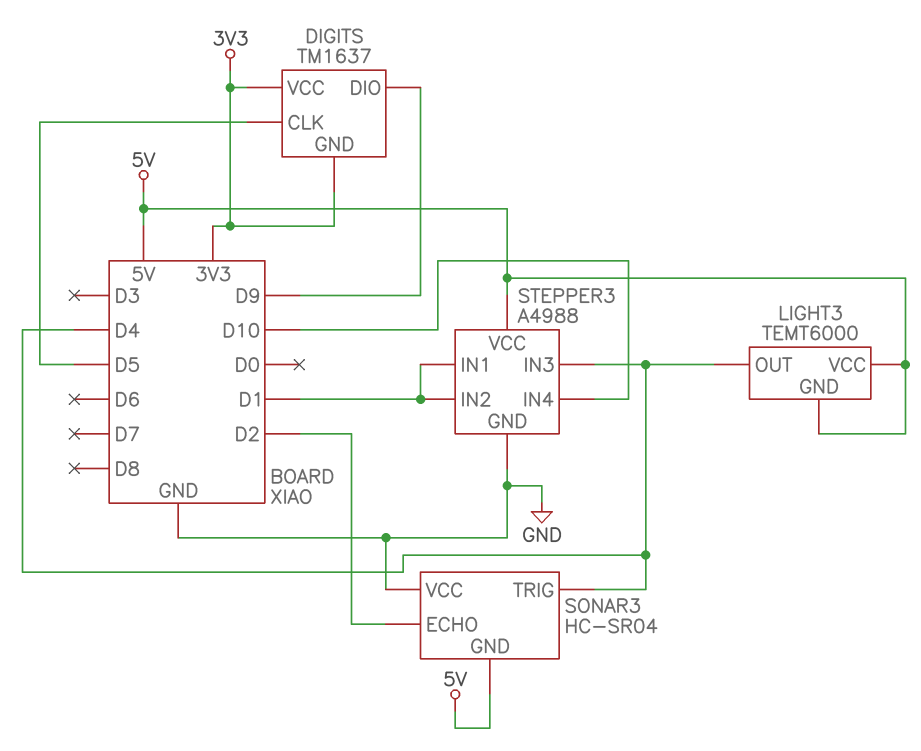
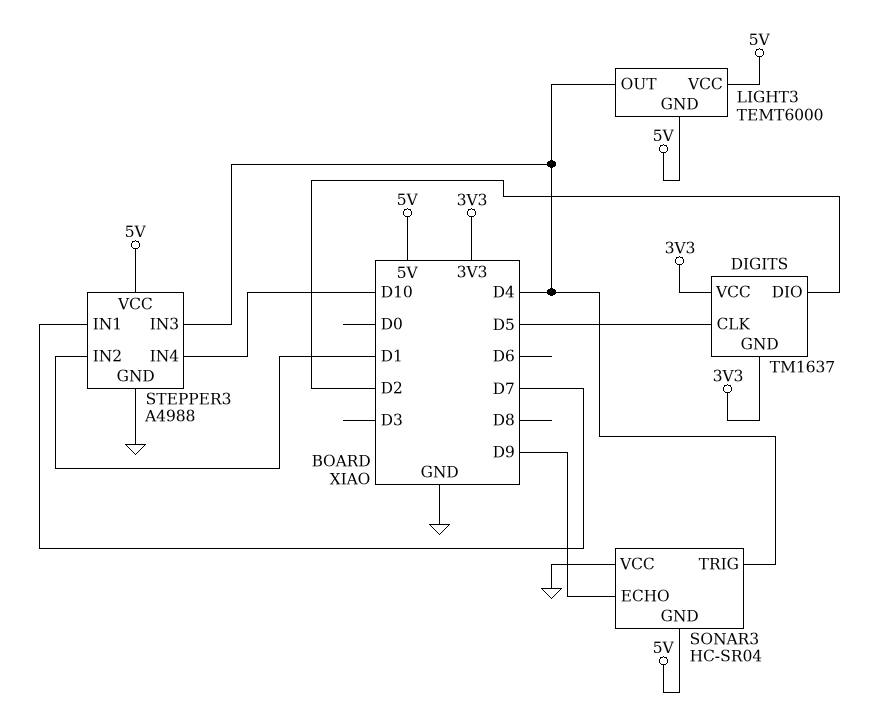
DIGITS pin DIO: D9 -> D2
SONAR3 pin ECHO: D2 -> D9
STEPPER3 pin IN1: D1 -> D7

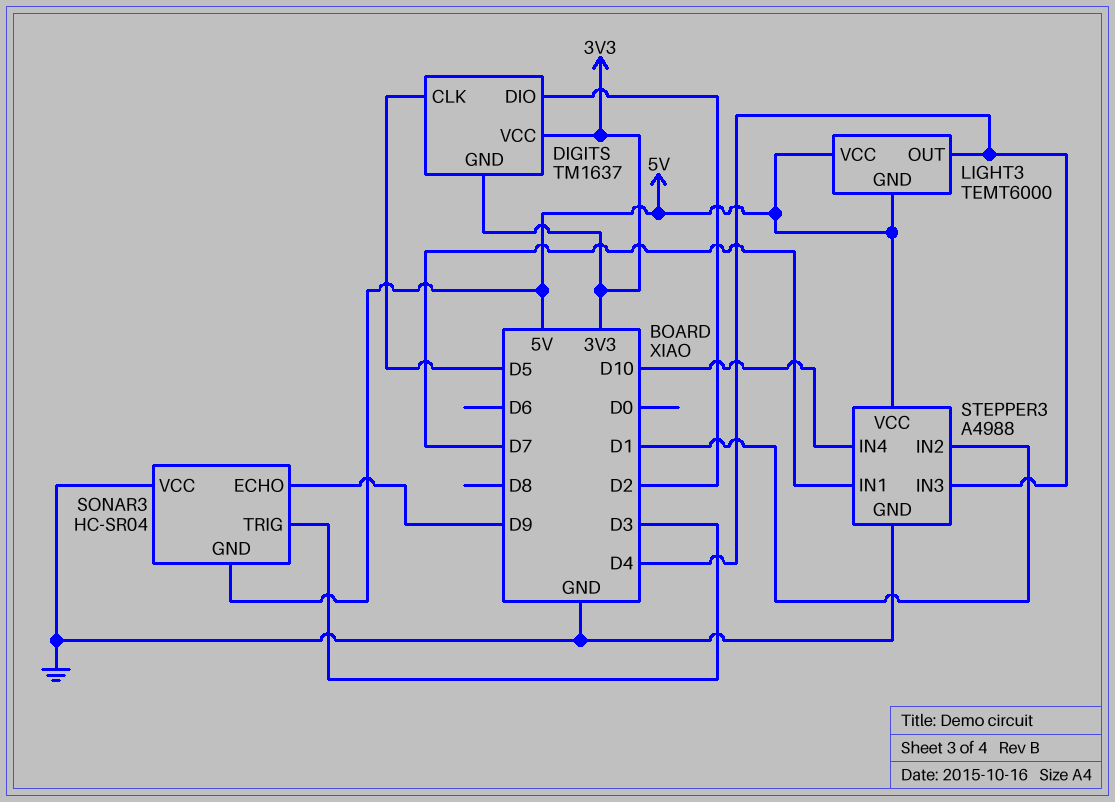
SONAR3 pin TRIG: D4 -> D3

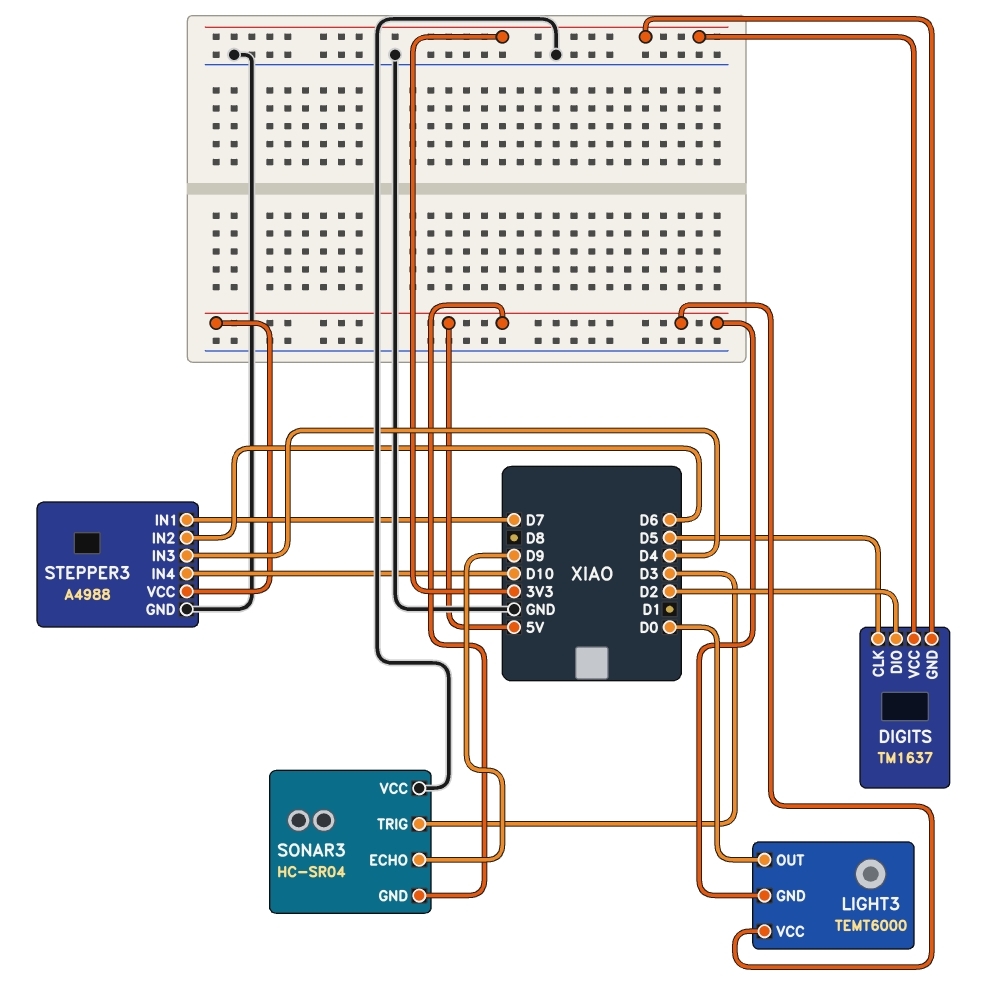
LIGHT3 pin OUT: D4 -> D0
STEPPER3 pin IN2: D1 -> D6

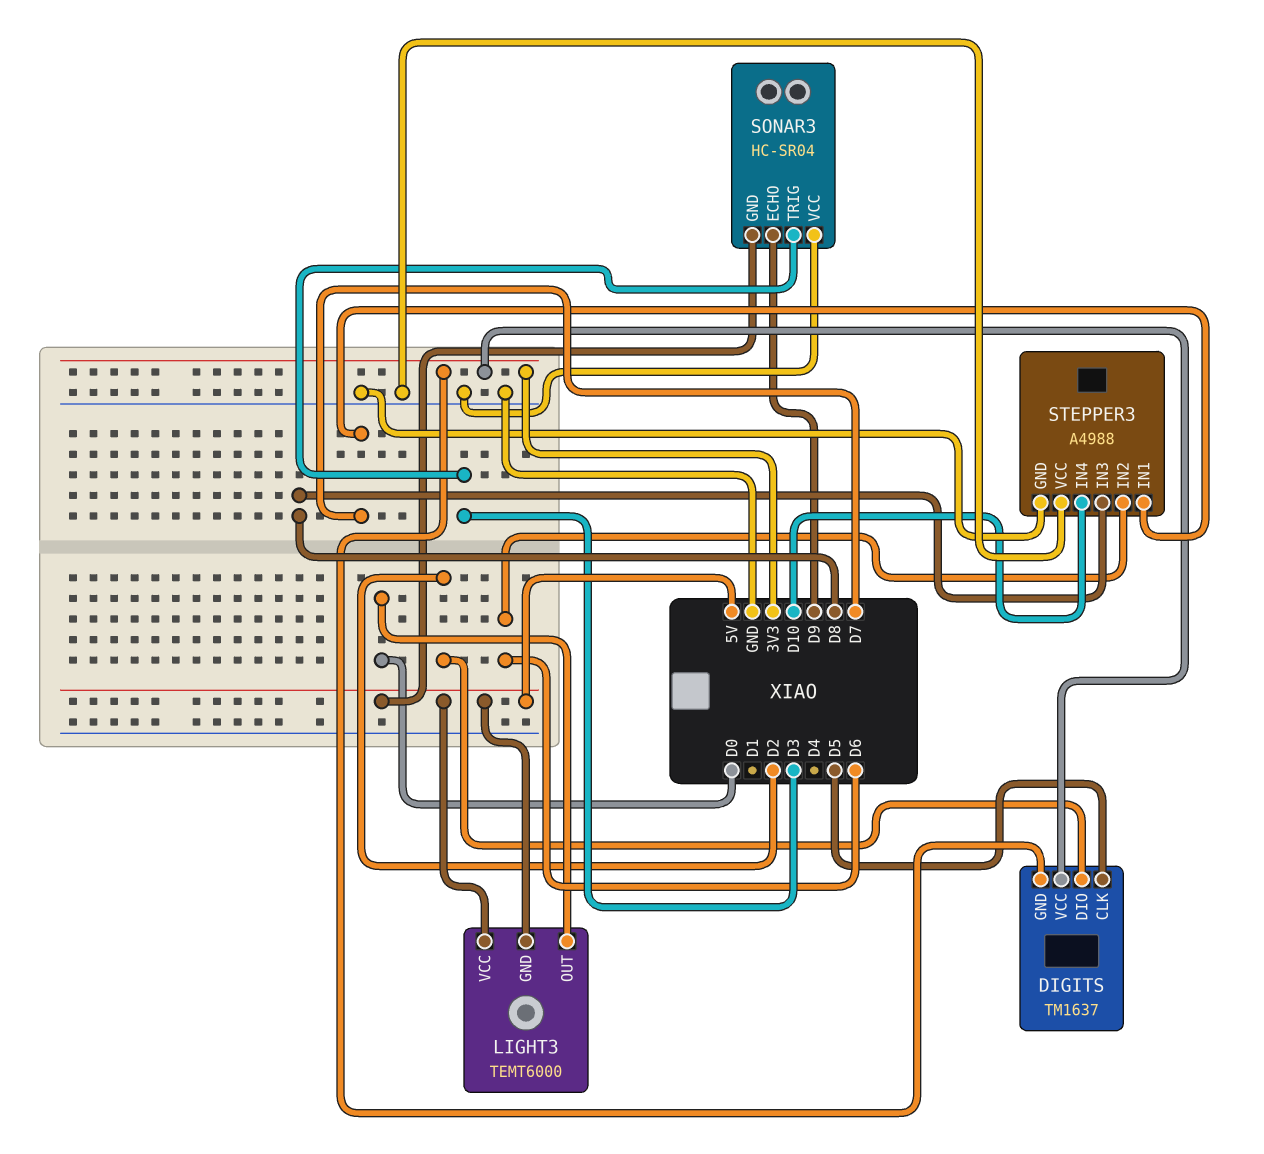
STEPPER3 pin IN3: D4 -> D8
STEPPER3 pin VCC: 5V -> GND

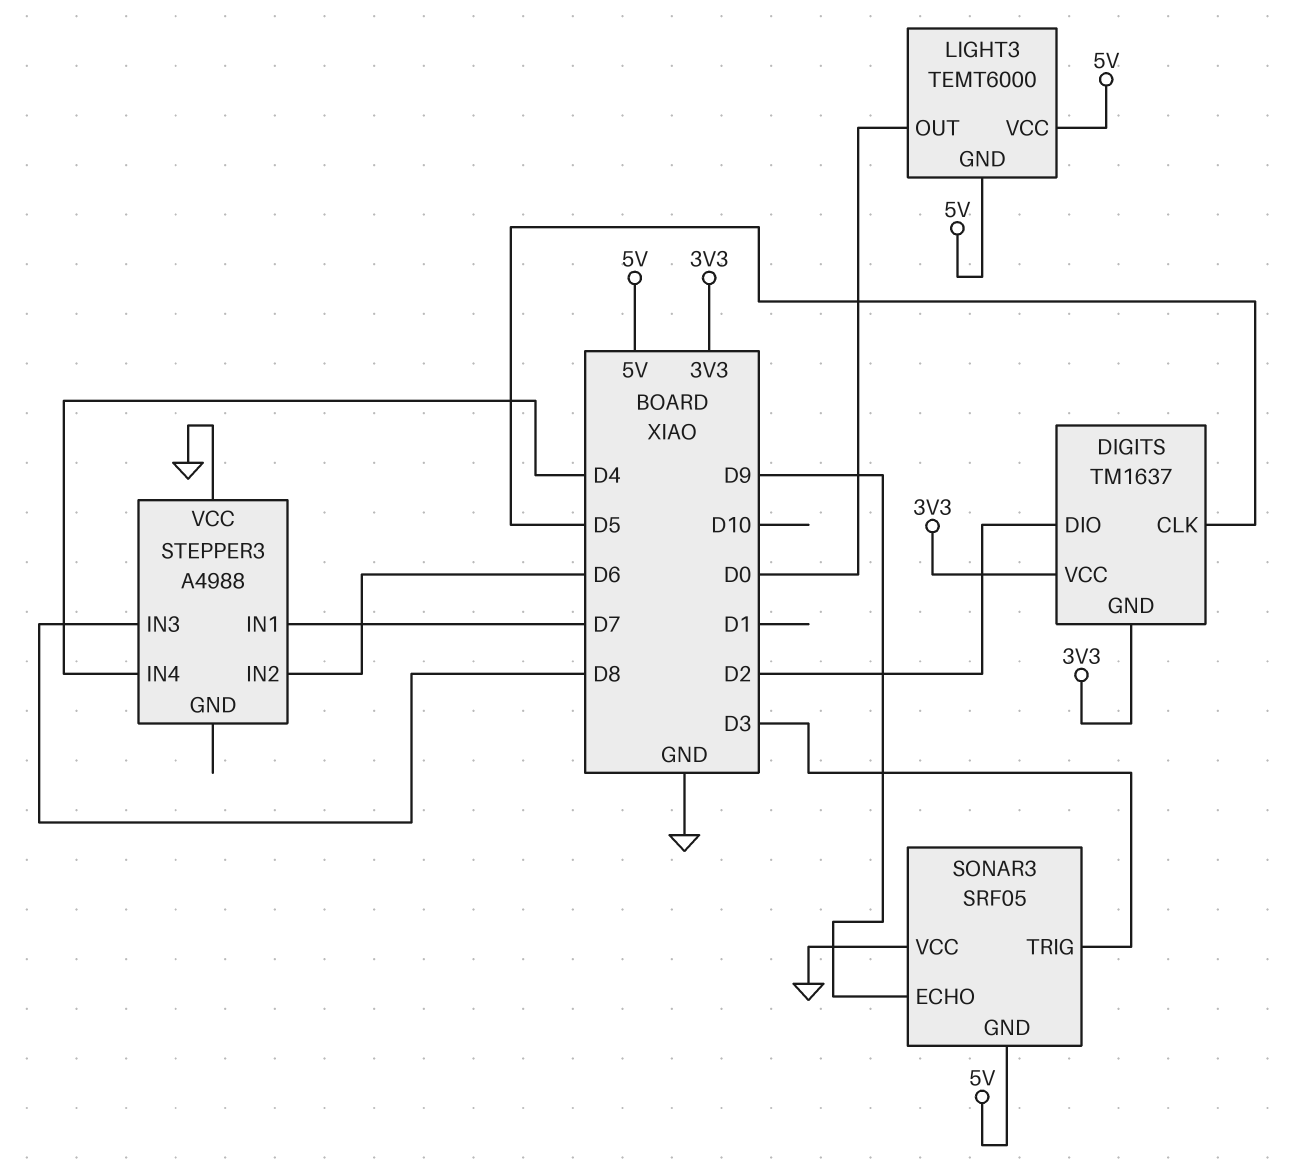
SONAR3: HC-SR04 -> SRF05
STEPPER3 pin GND: GND -> none
STEPPER3 pin IN4: D10 -> D4

